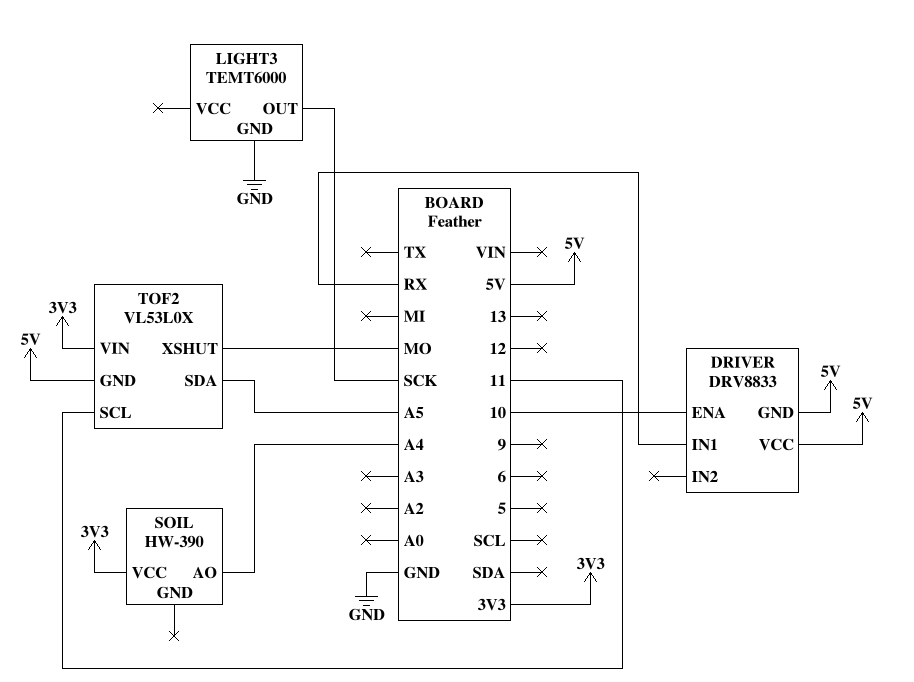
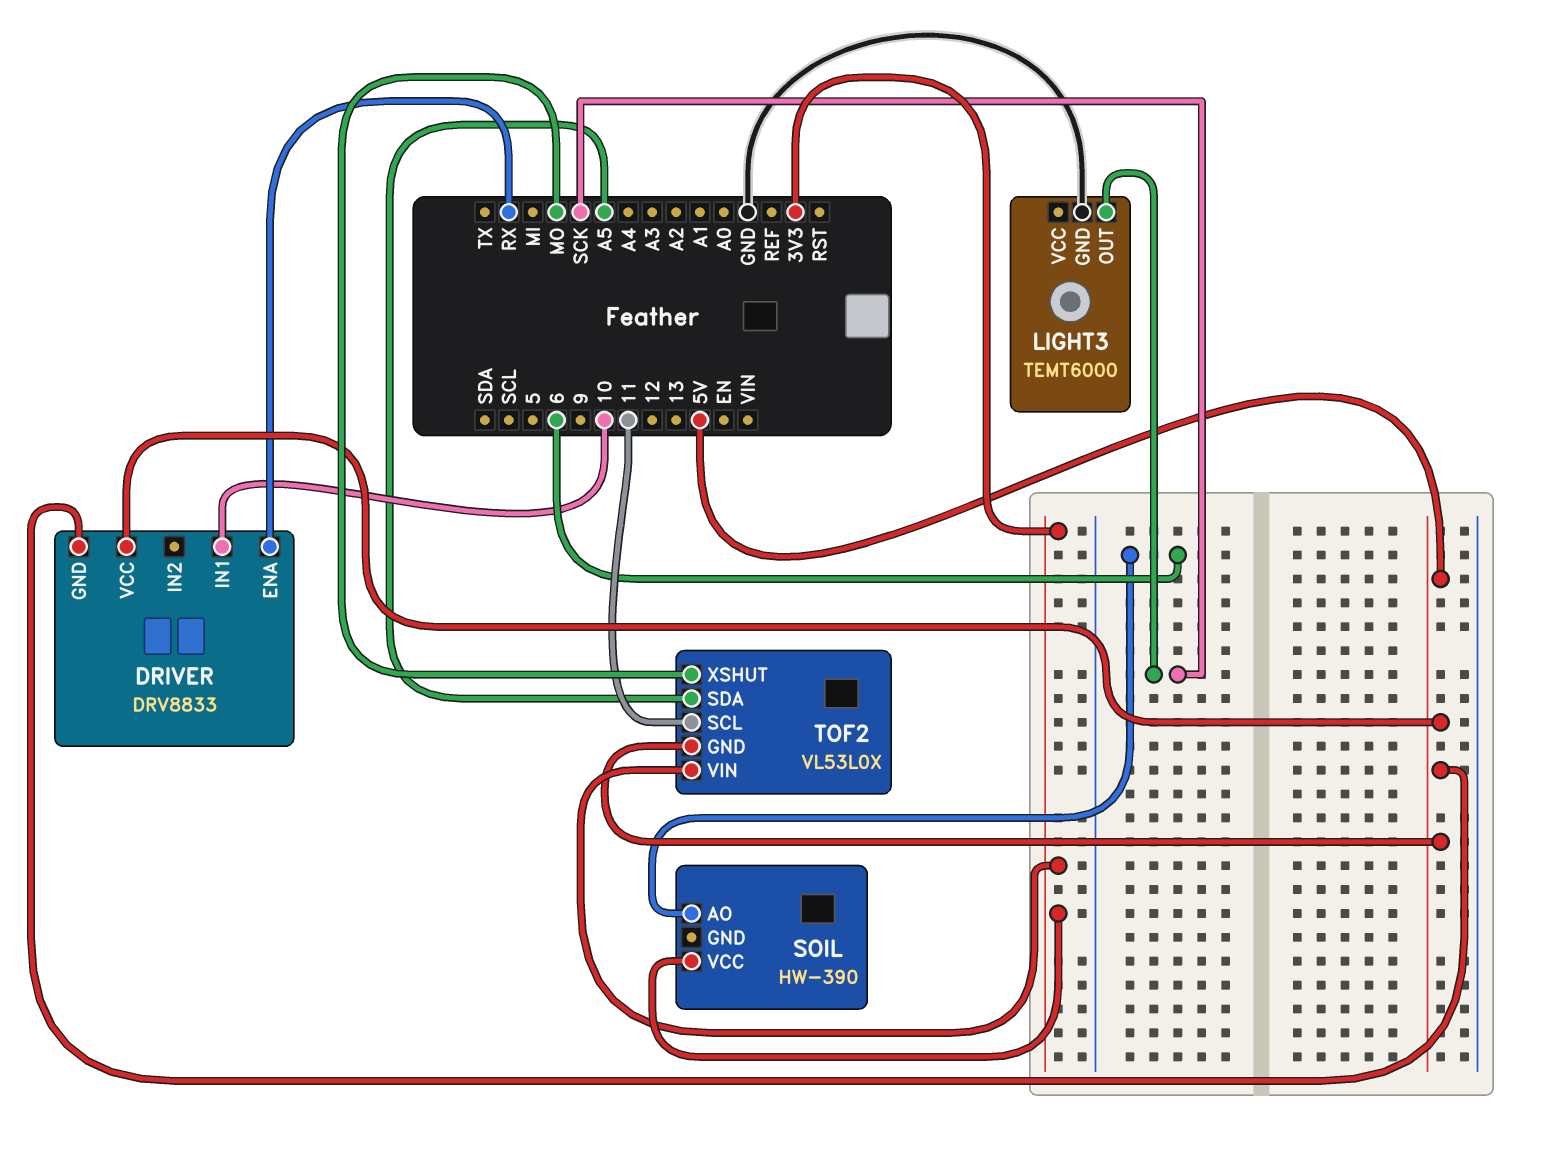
DRIVER pin ENA: 10 -> RX
DRIVER pin IN1: RX -> 10
SOIL pin AO: A4 -> 6

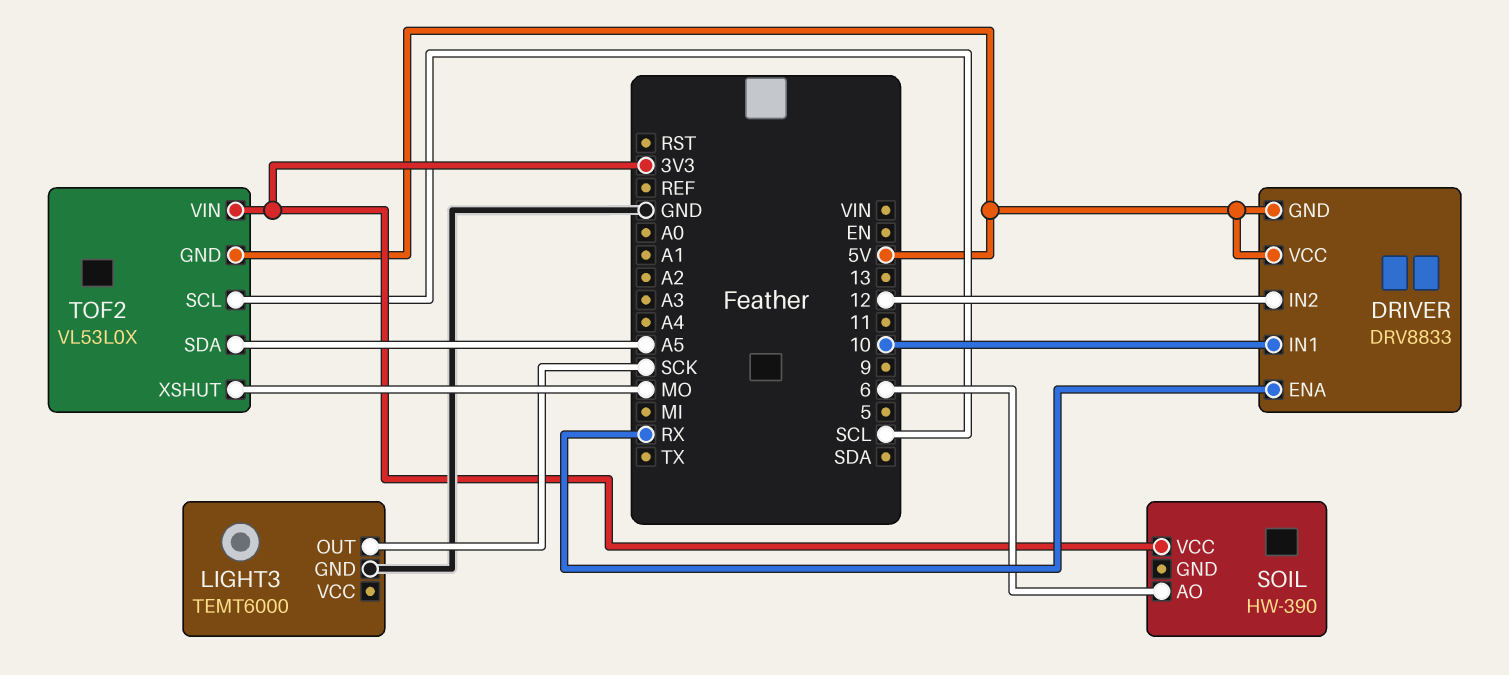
DRIVER pin IN2: none -> 12
TOF2 pin SCL: 11 -> SCL

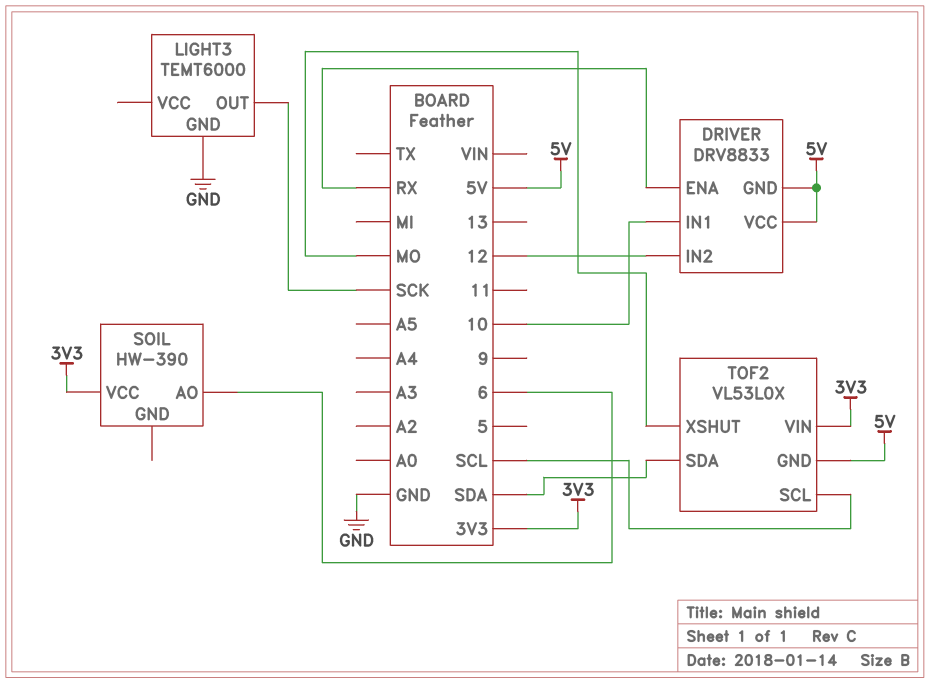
TOF2 pin SDA: A5 -> SDA

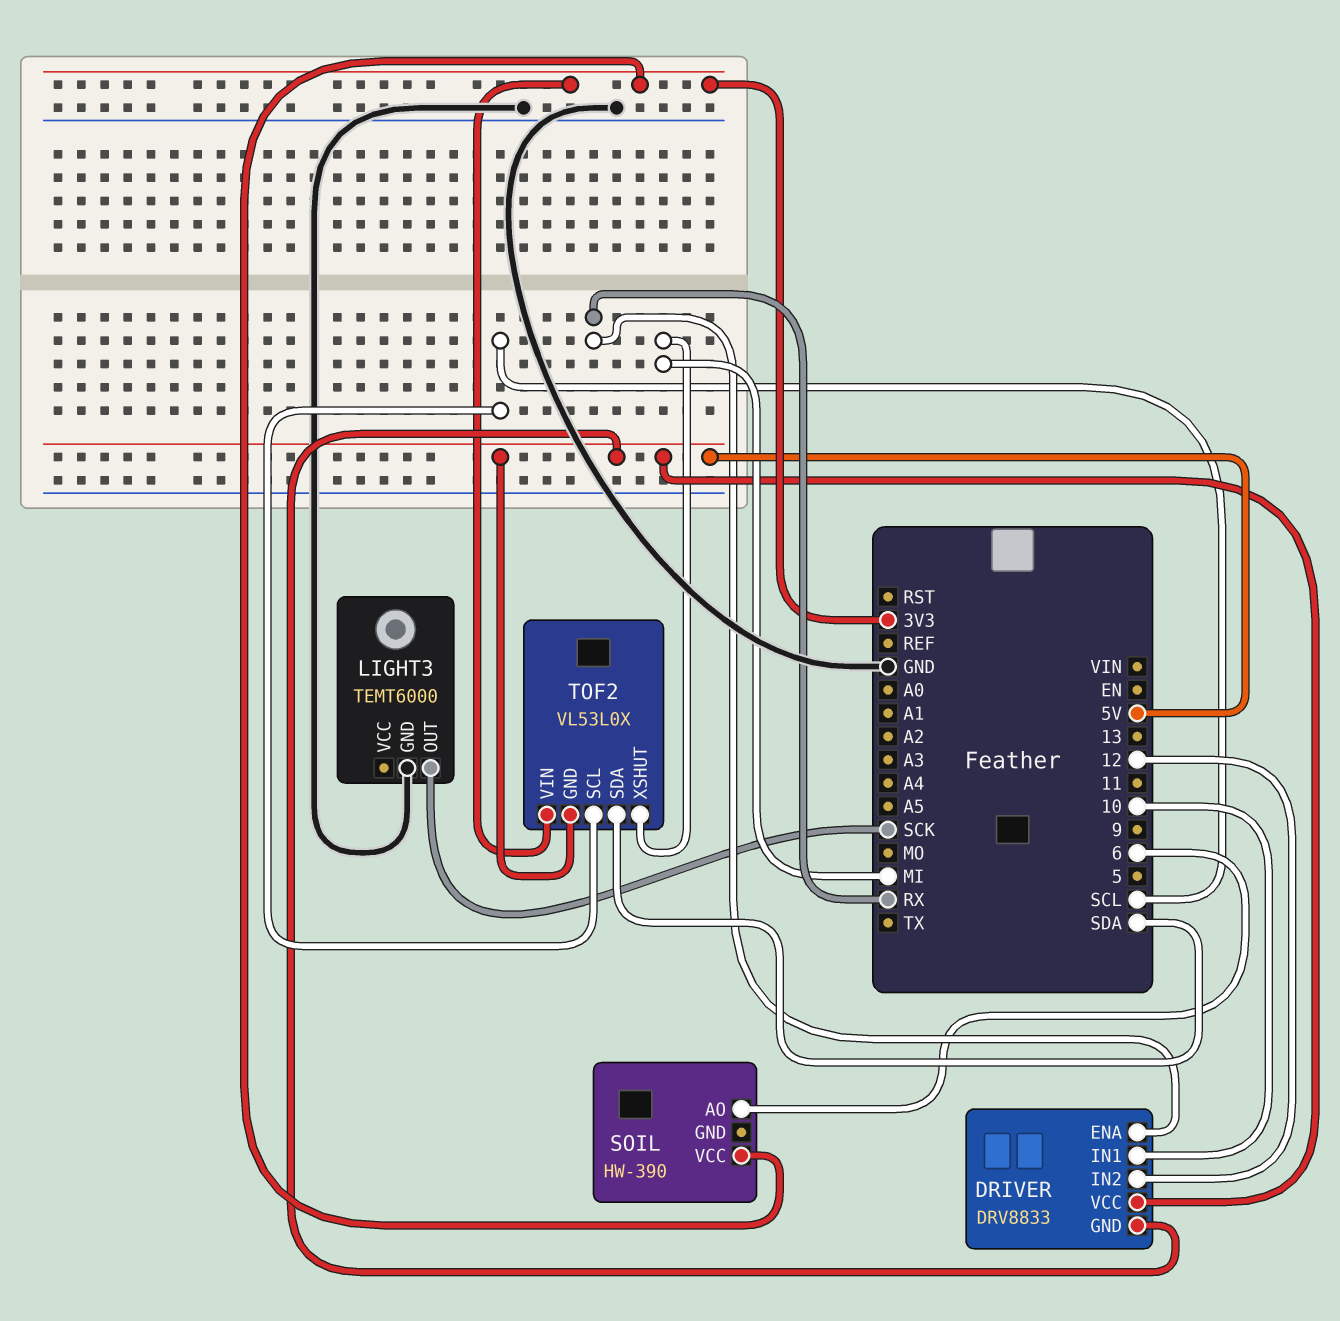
TOF2 pin XSHUT: MO -> MI

